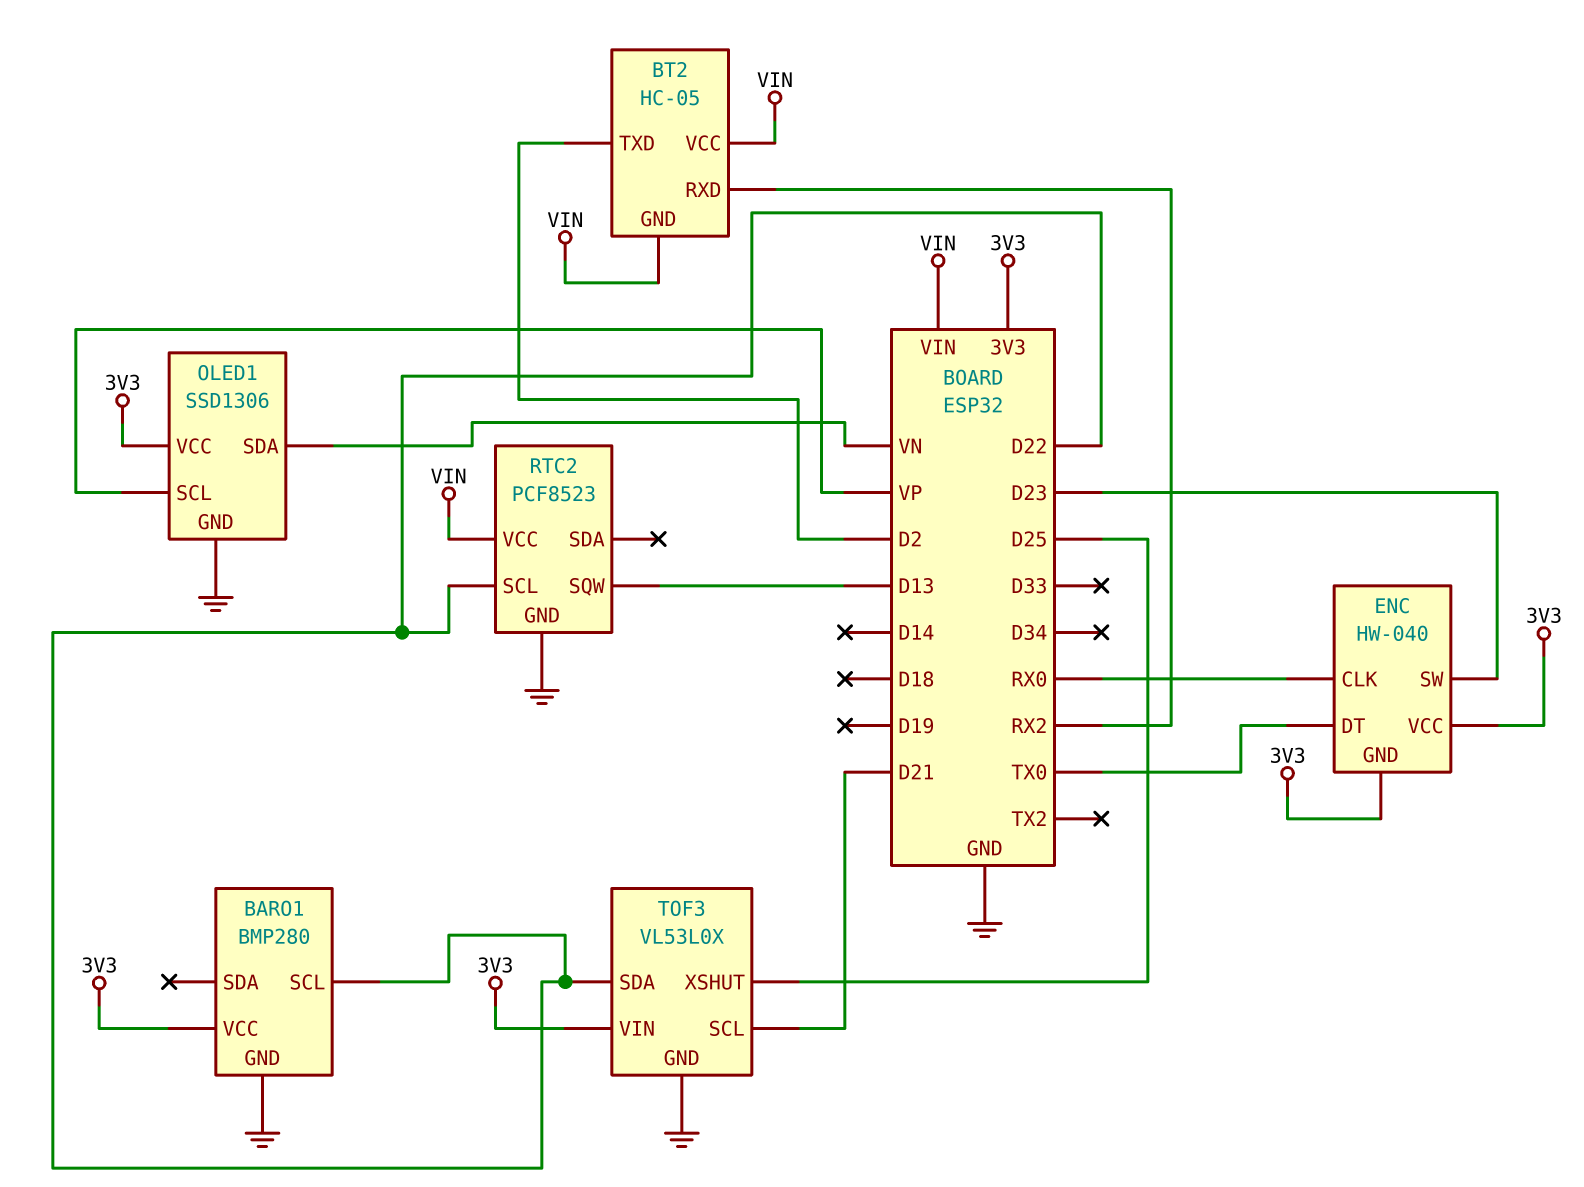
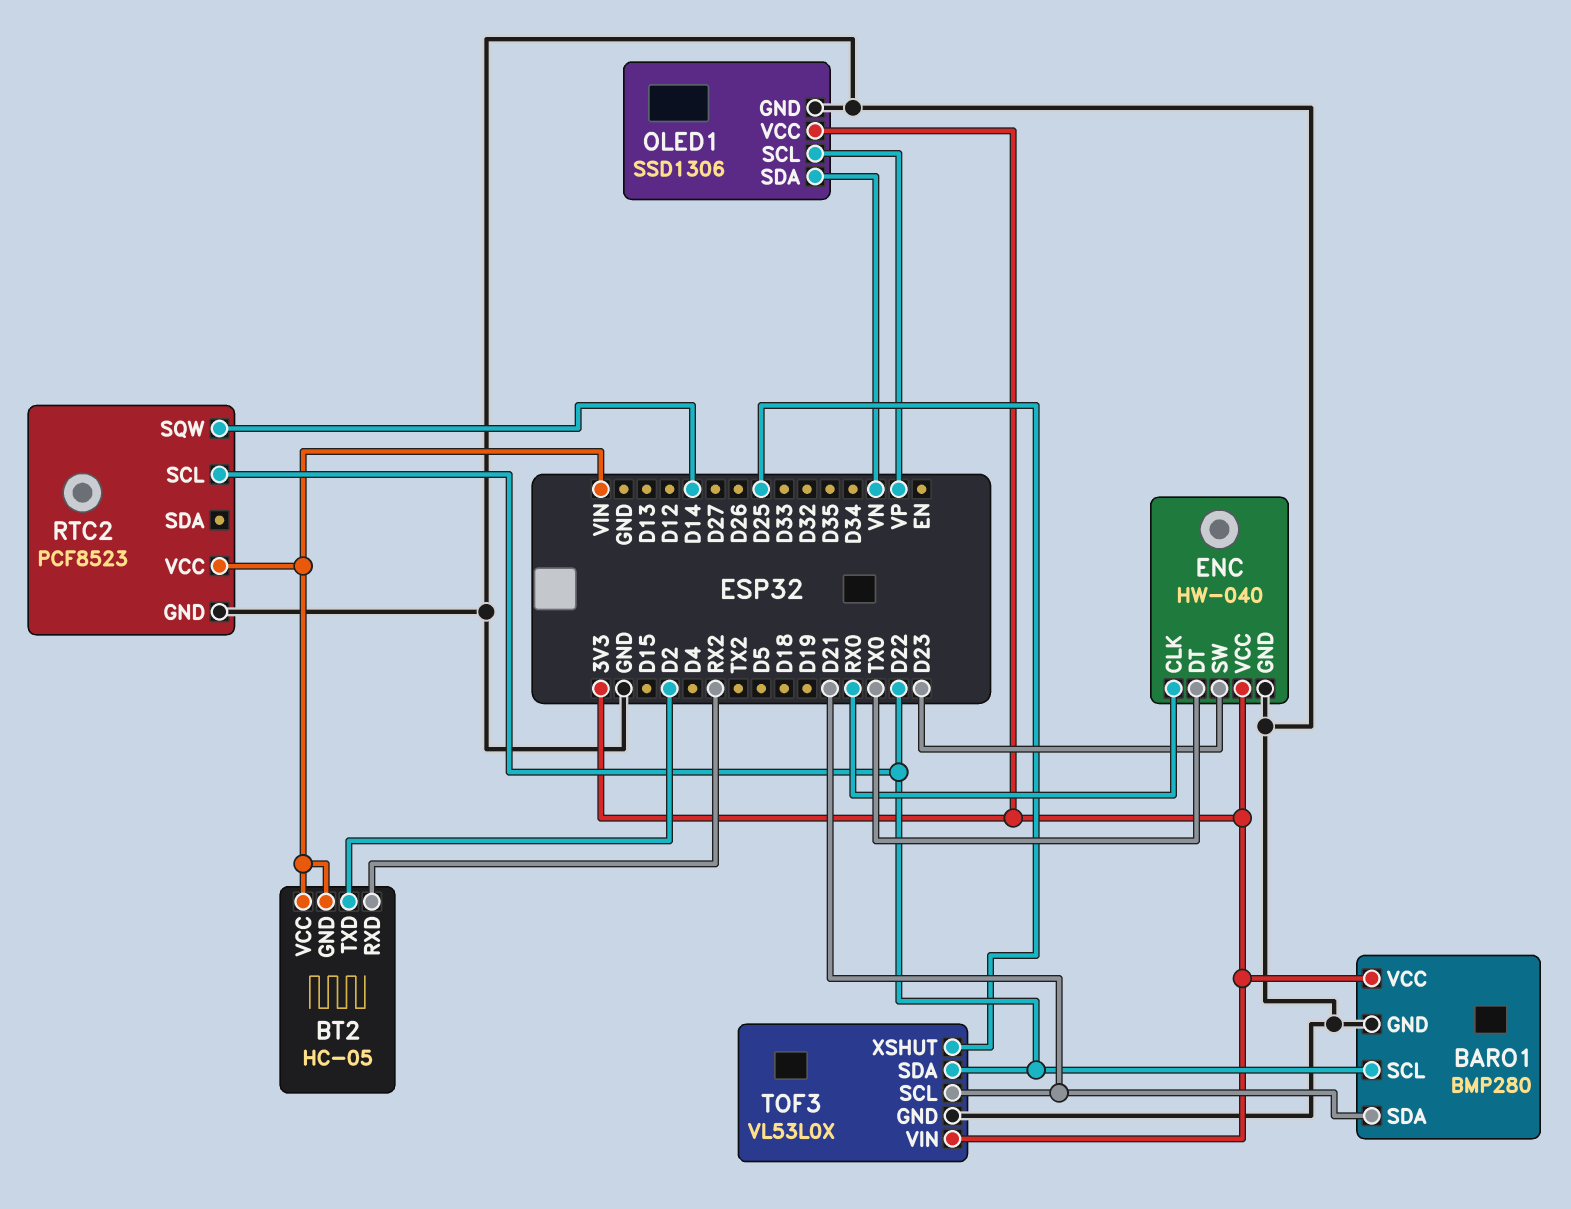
BARO1 pin SDA: none -> D21
ENC pin GND: 3V3 -> GND
RTC2 pin SQW: D13 -> D14

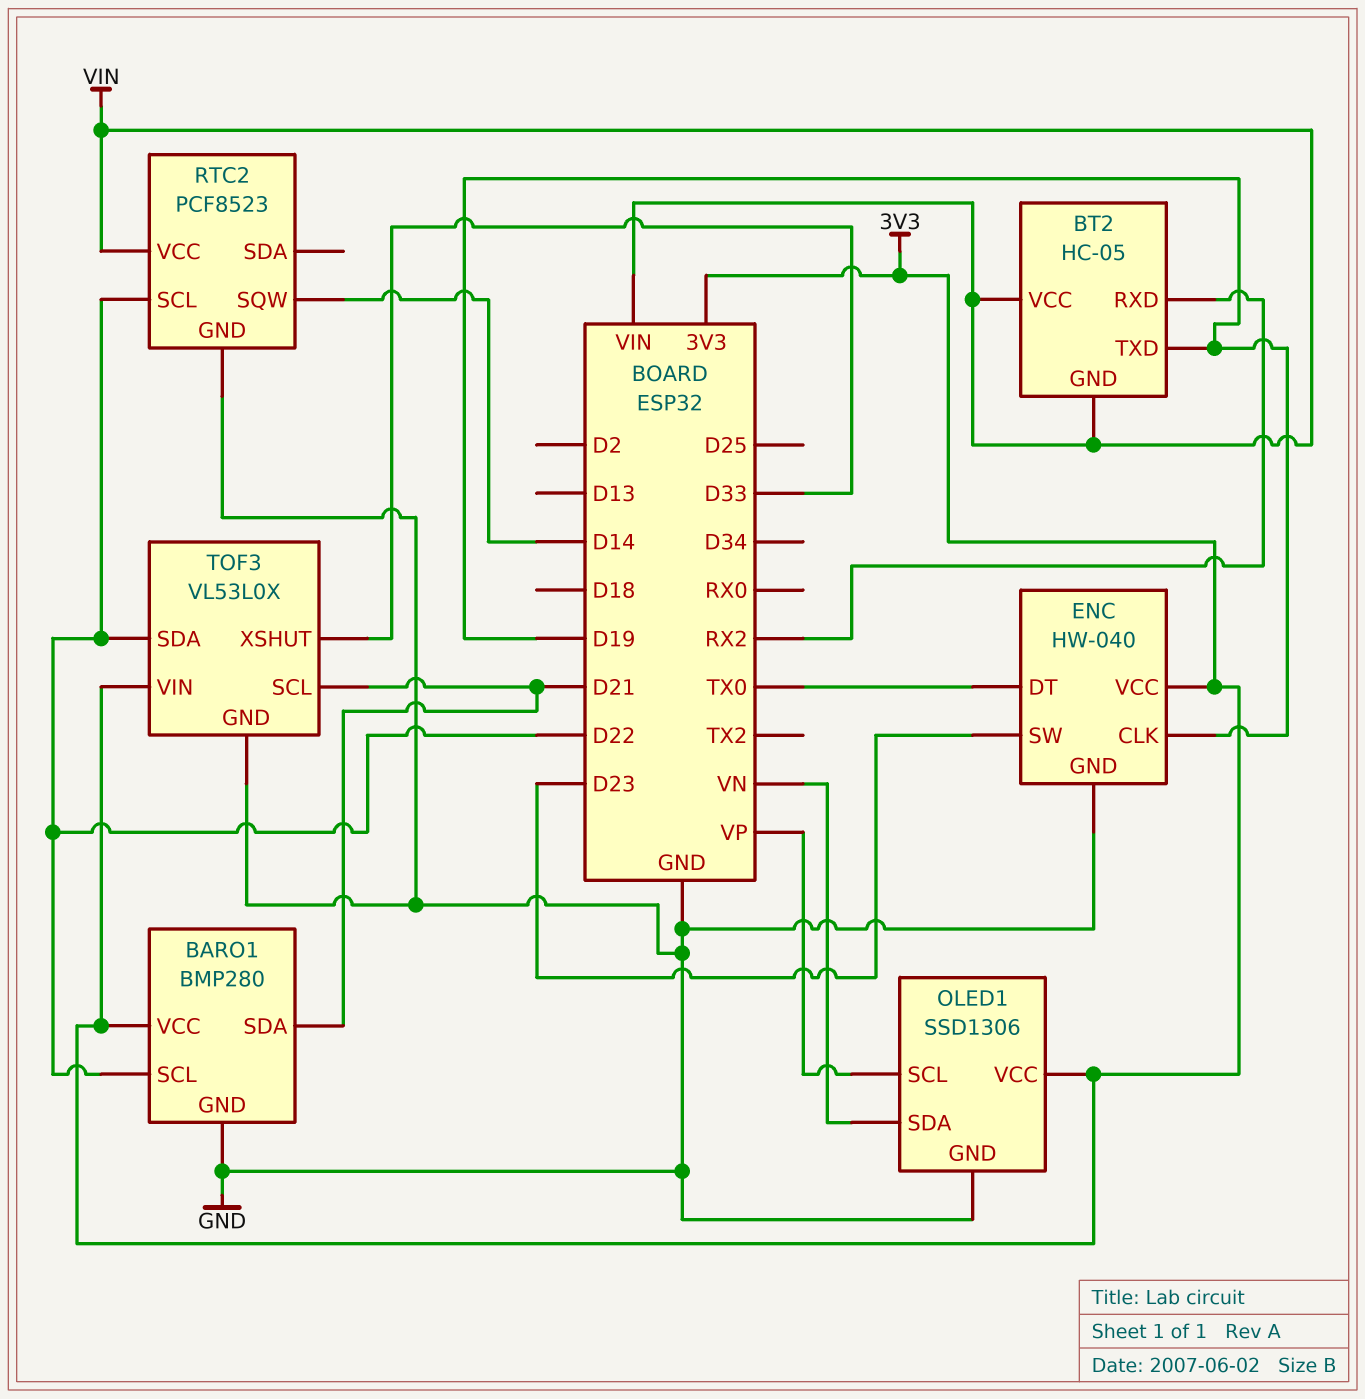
BT2 pin TXD: D2 -> D19
ENC pin CLK: RX0 -> D19
TOF3 pin XSHUT: D25 -> D33

